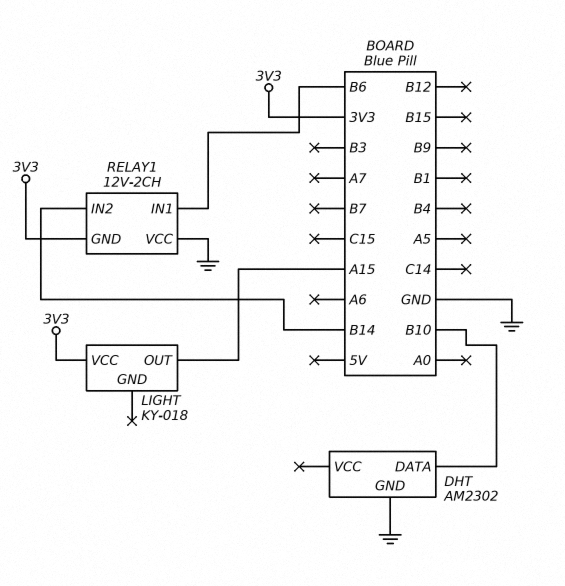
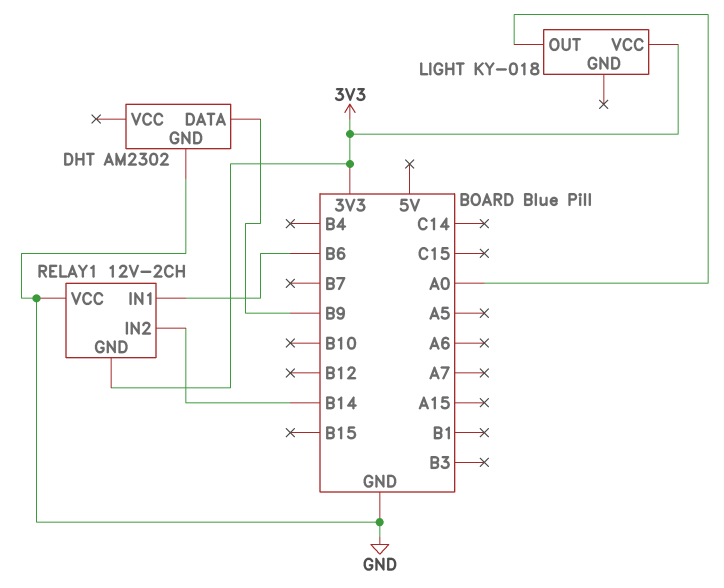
DHT pin DATA: B10 -> B9
LIGHT pin OUT: A15 -> A0

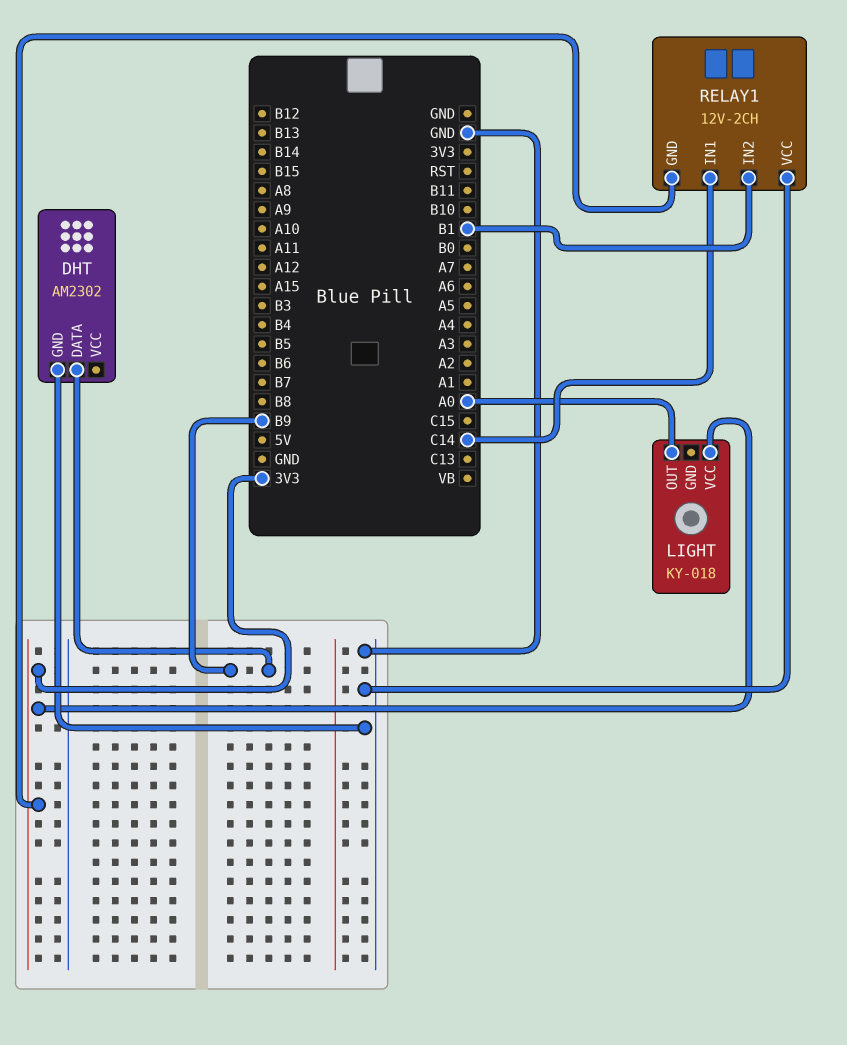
RELAY1 pin IN1: B6 -> C14
RELAY1 pin IN2: B14 -> B1

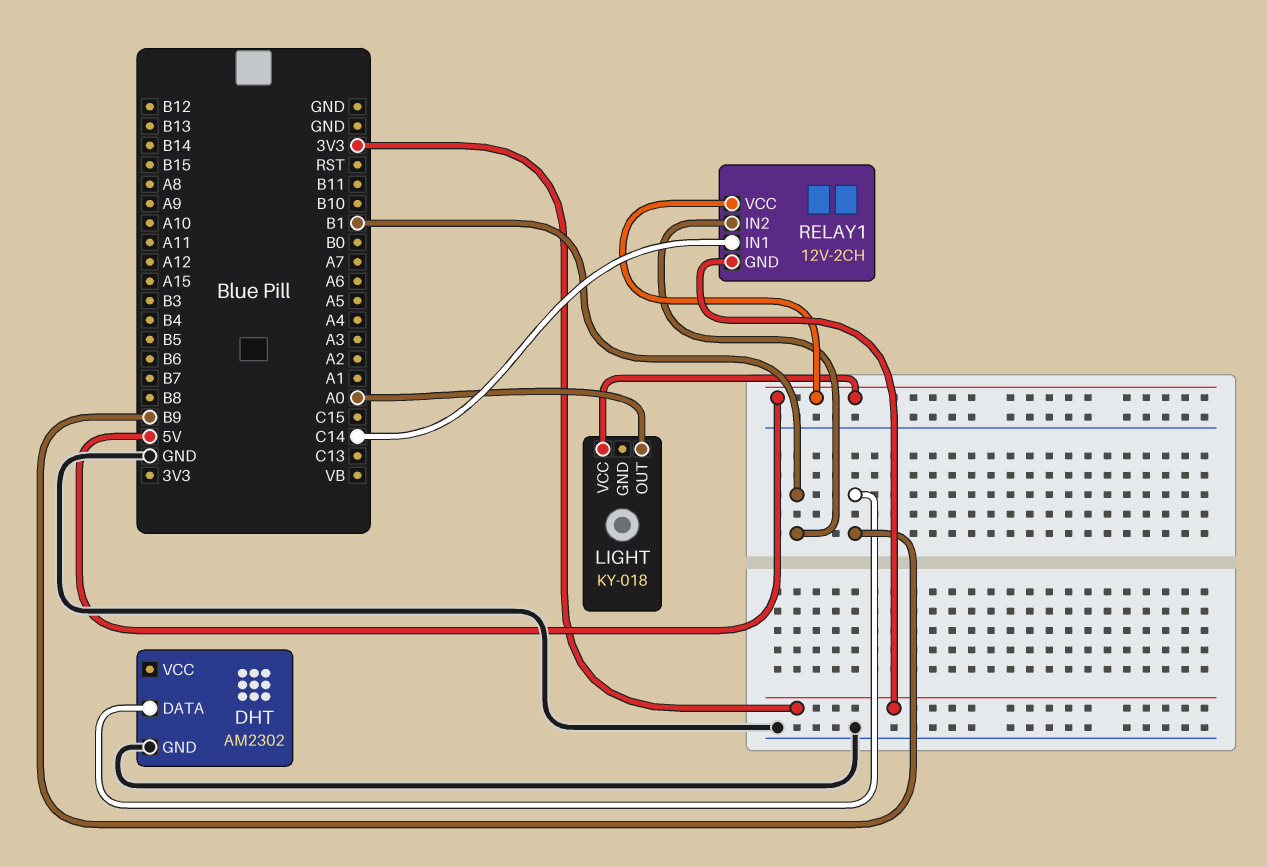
LIGHT pin VCC: 3V3 -> 5V
RELAY1 pin VCC: GND -> 5V

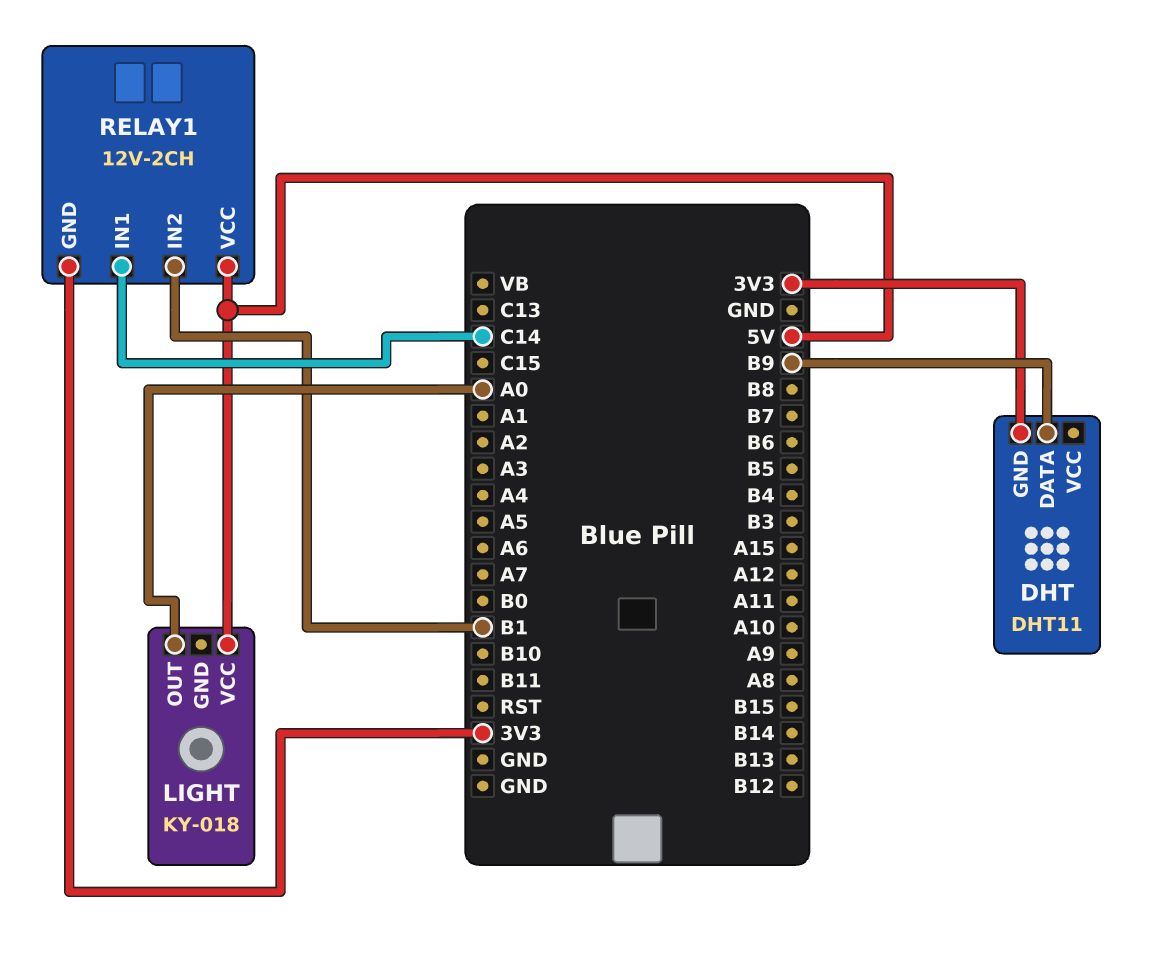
DHT: AM2302 -> DHT11
DHT pin GND: GND -> 3V3

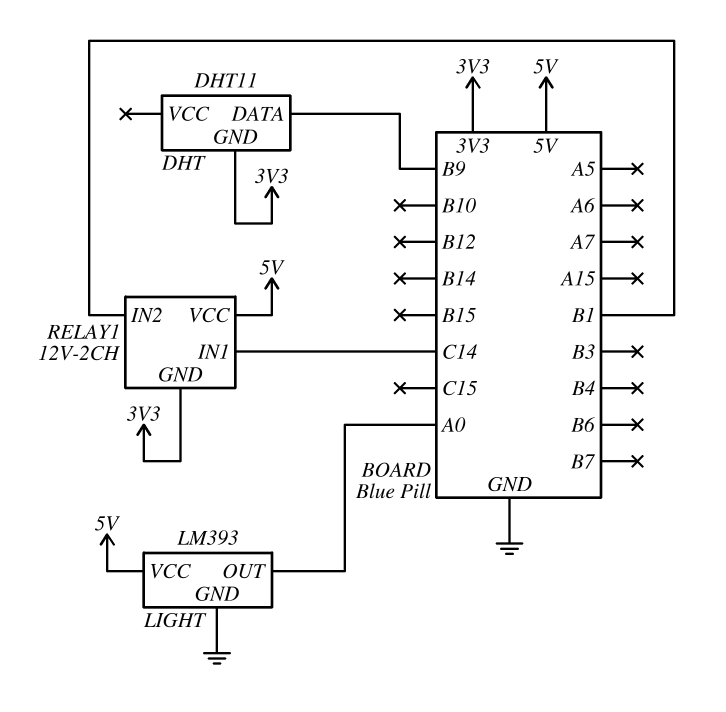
LIGHT: KY-018 -> LM393
LIGHT pin GND: none -> GND

